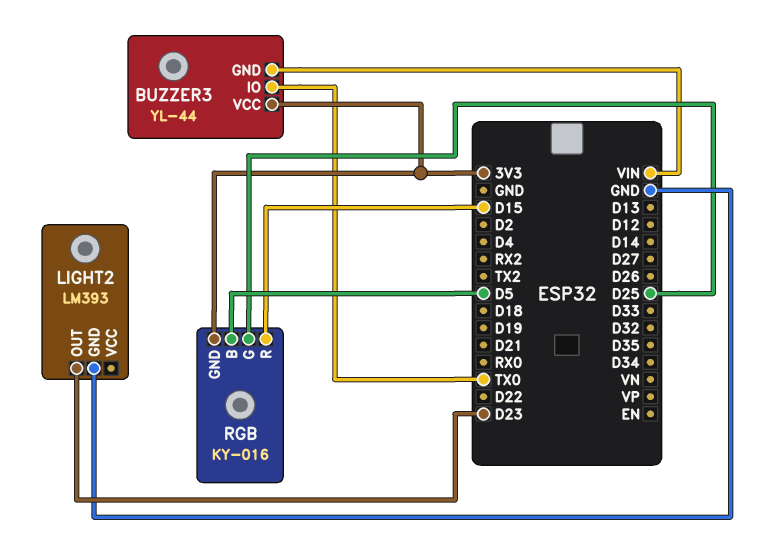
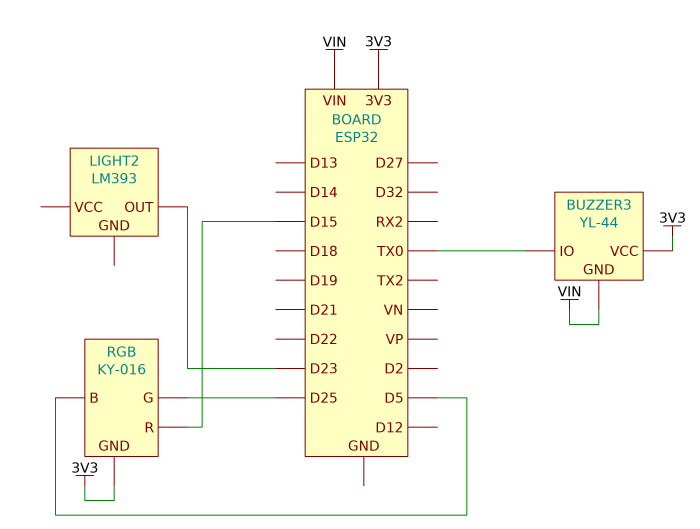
LIGHT2 pin GND: GND -> none

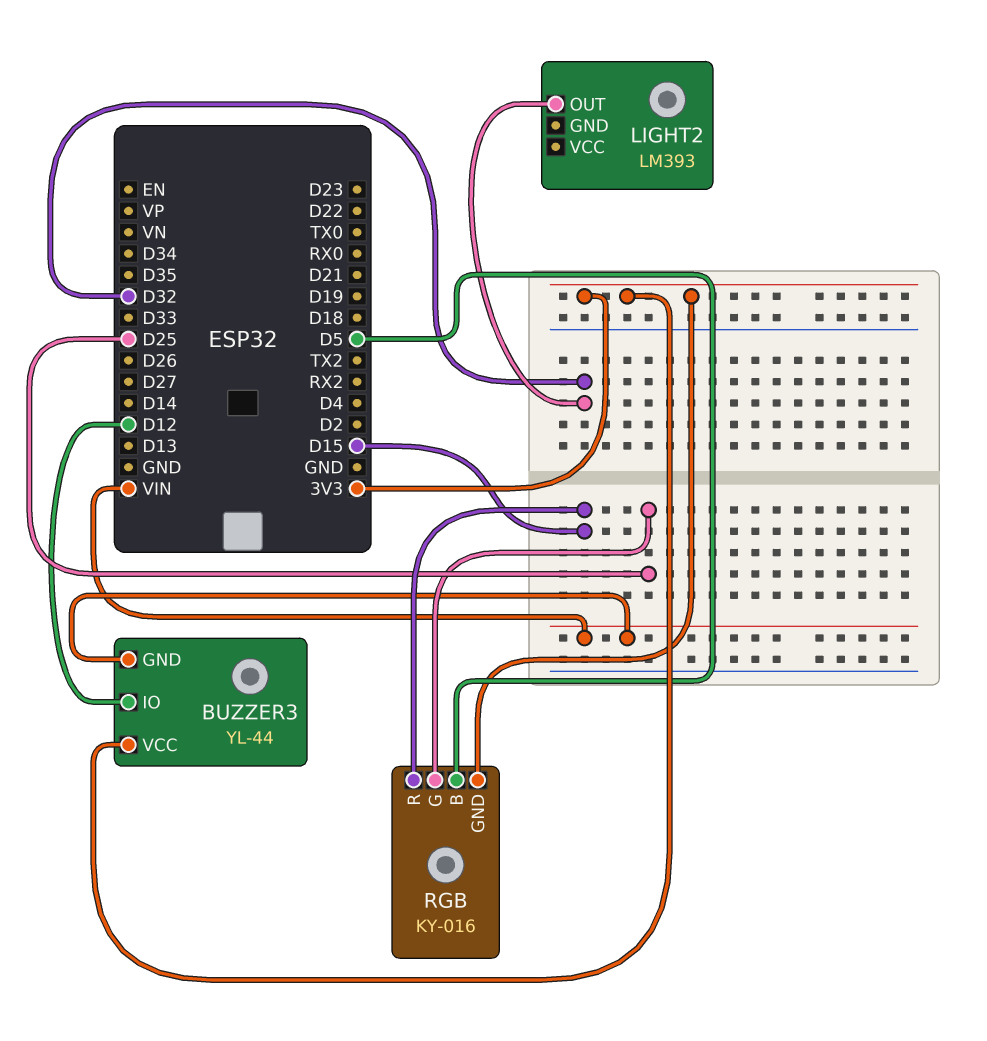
BUZZER3 pin IO: TX0 -> D12
LIGHT2 pin OUT: D23 -> D32

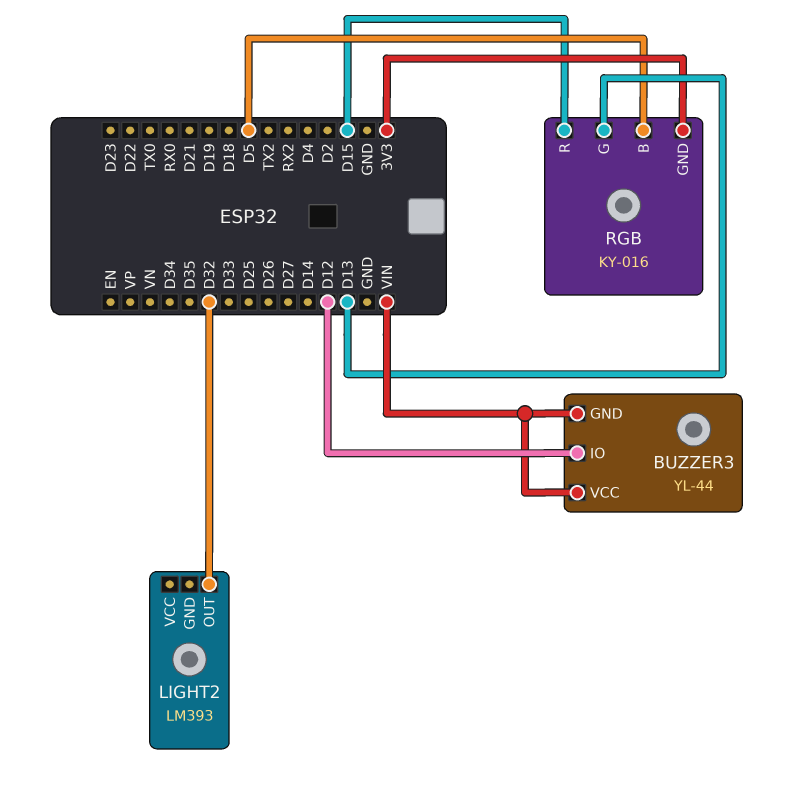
BUZZER3 pin VCC: 3V3 -> VIN
RGB pin G: D25 -> D13

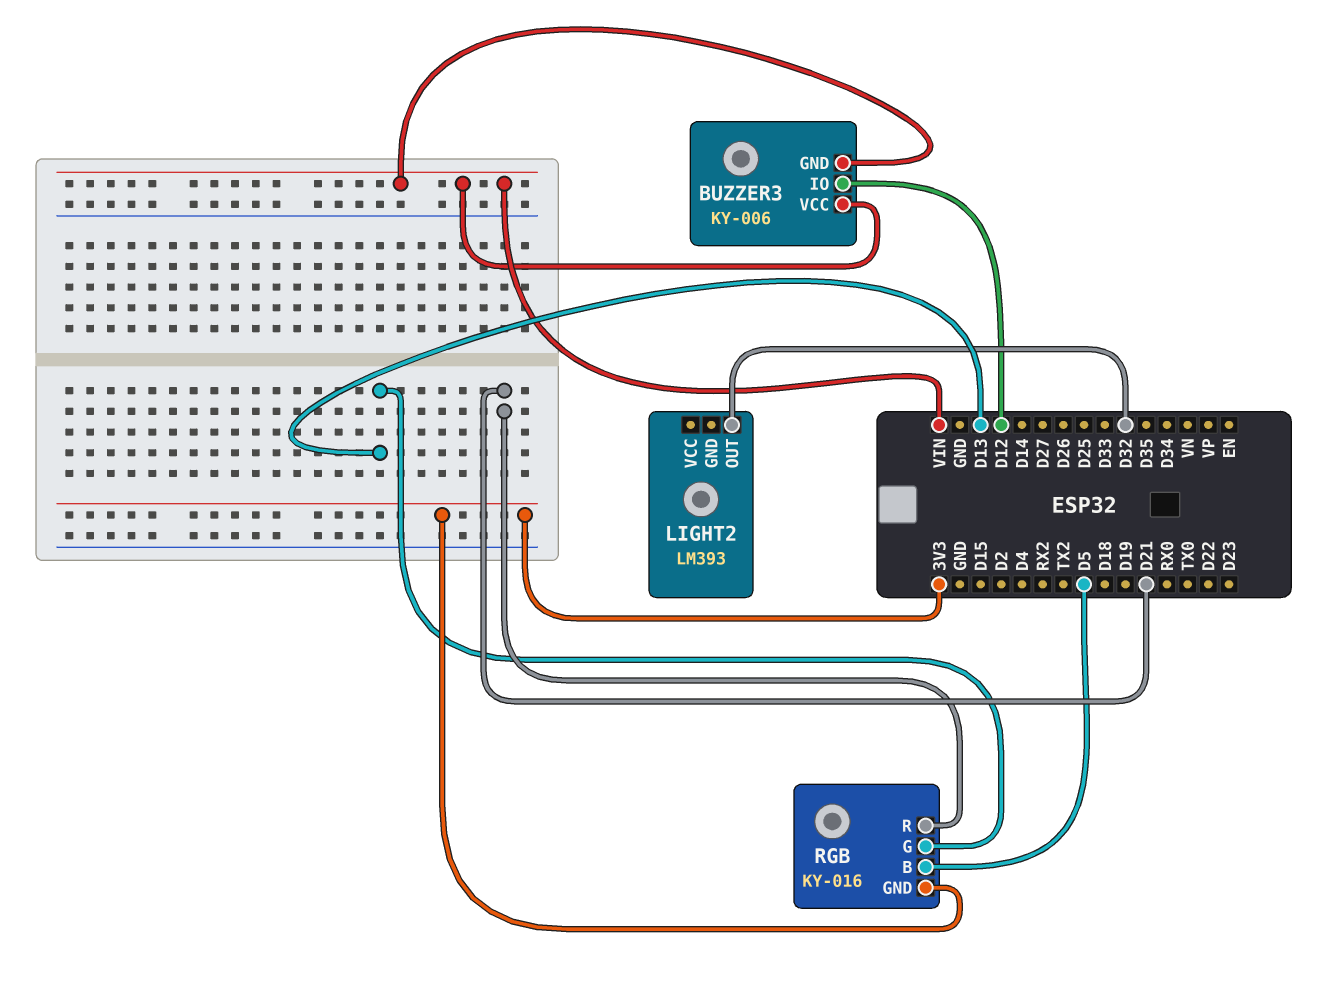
BUZZER3: YL-44 -> KY-006
RGB pin R: D15 -> D21

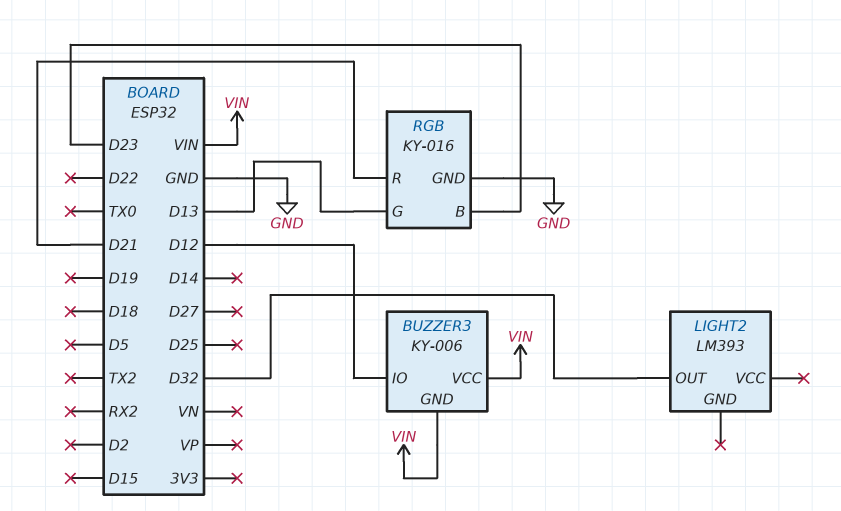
RGB pin B: D5 -> D23
RGB pin GND: 3V3 -> GND

